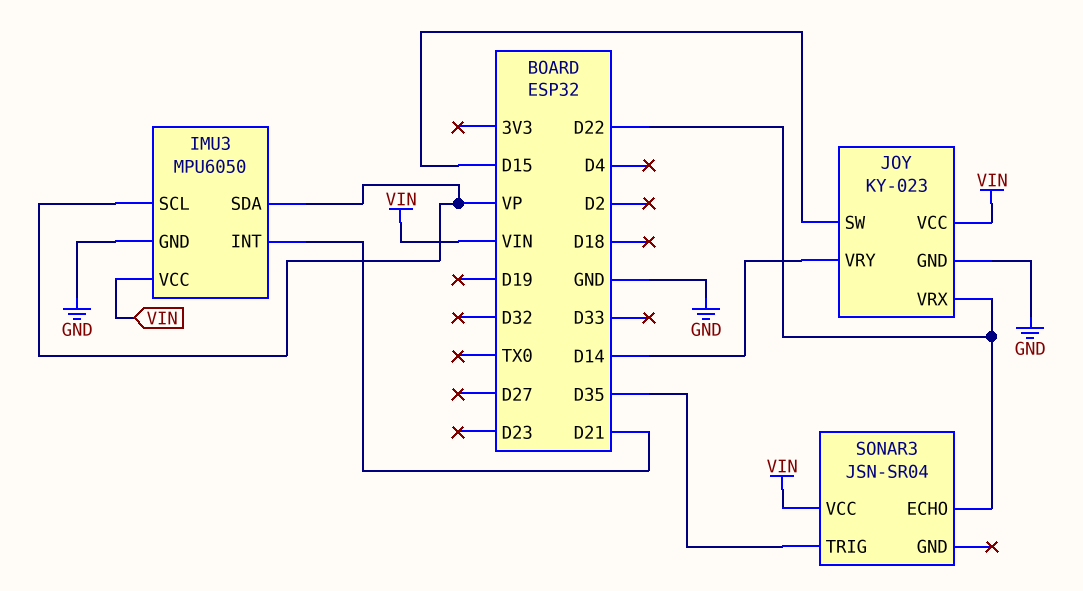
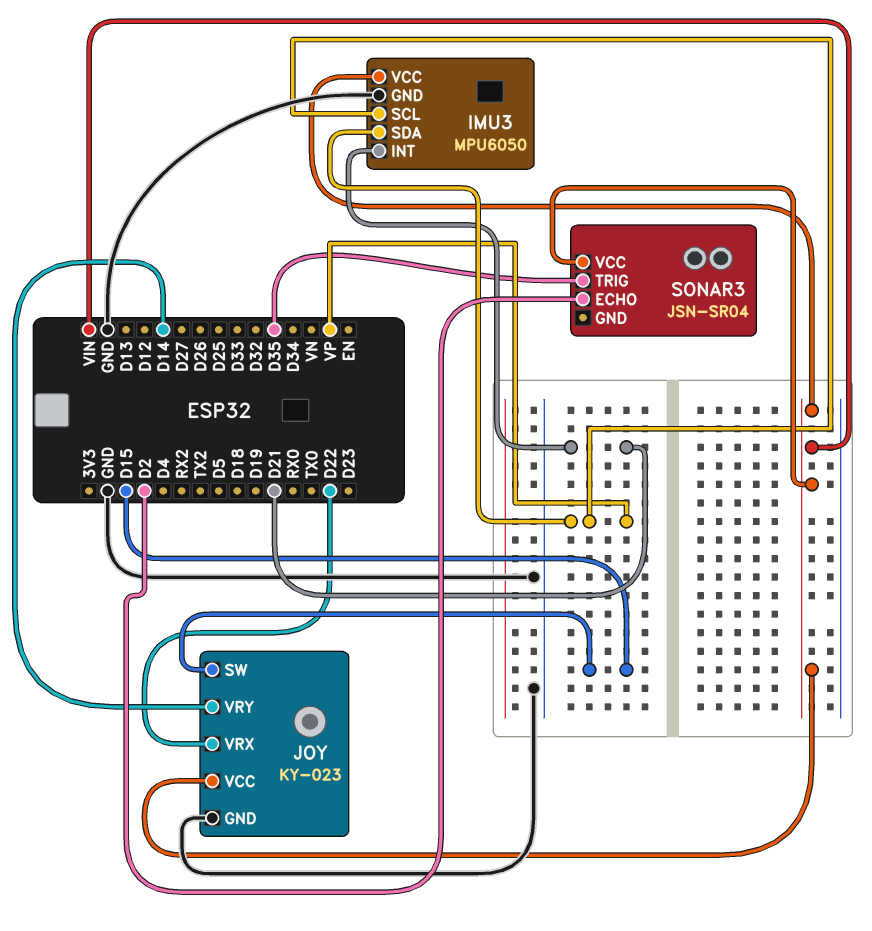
SONAR3 pin ECHO: D22 -> D2

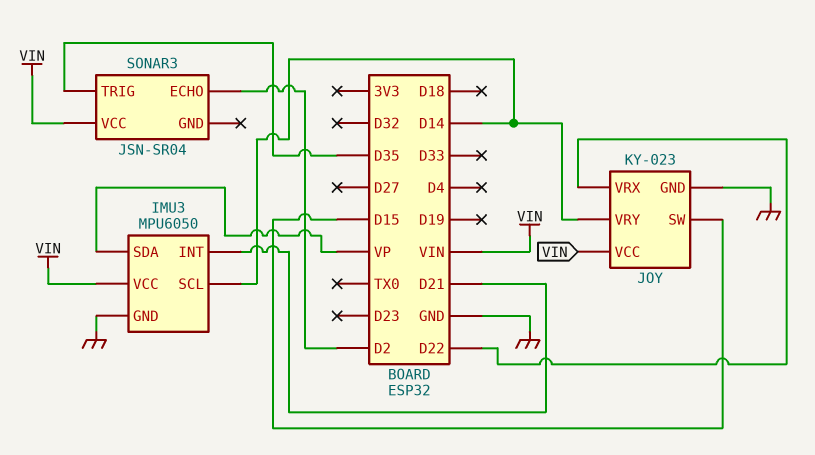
IMU3 pin SCL: VP -> D14

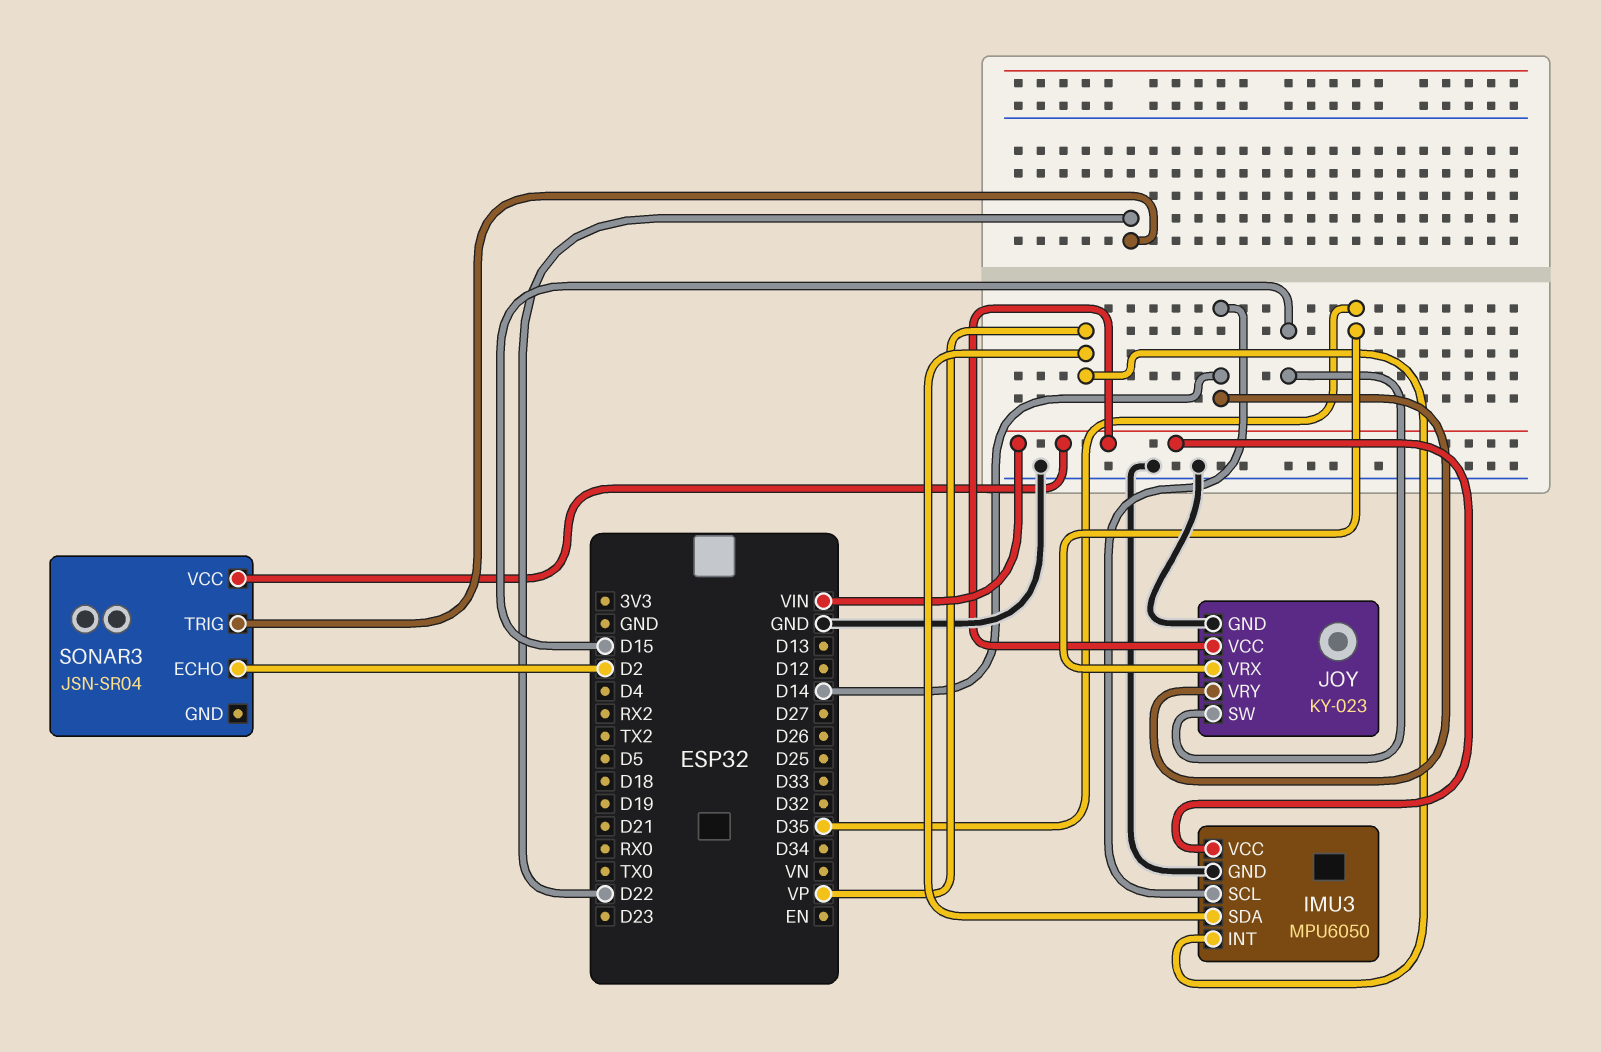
IMU3 pin INT: D21 -> VP
JOY pin VRX: D22 -> D35
SONAR3 pin TRIG: D35 -> D22

